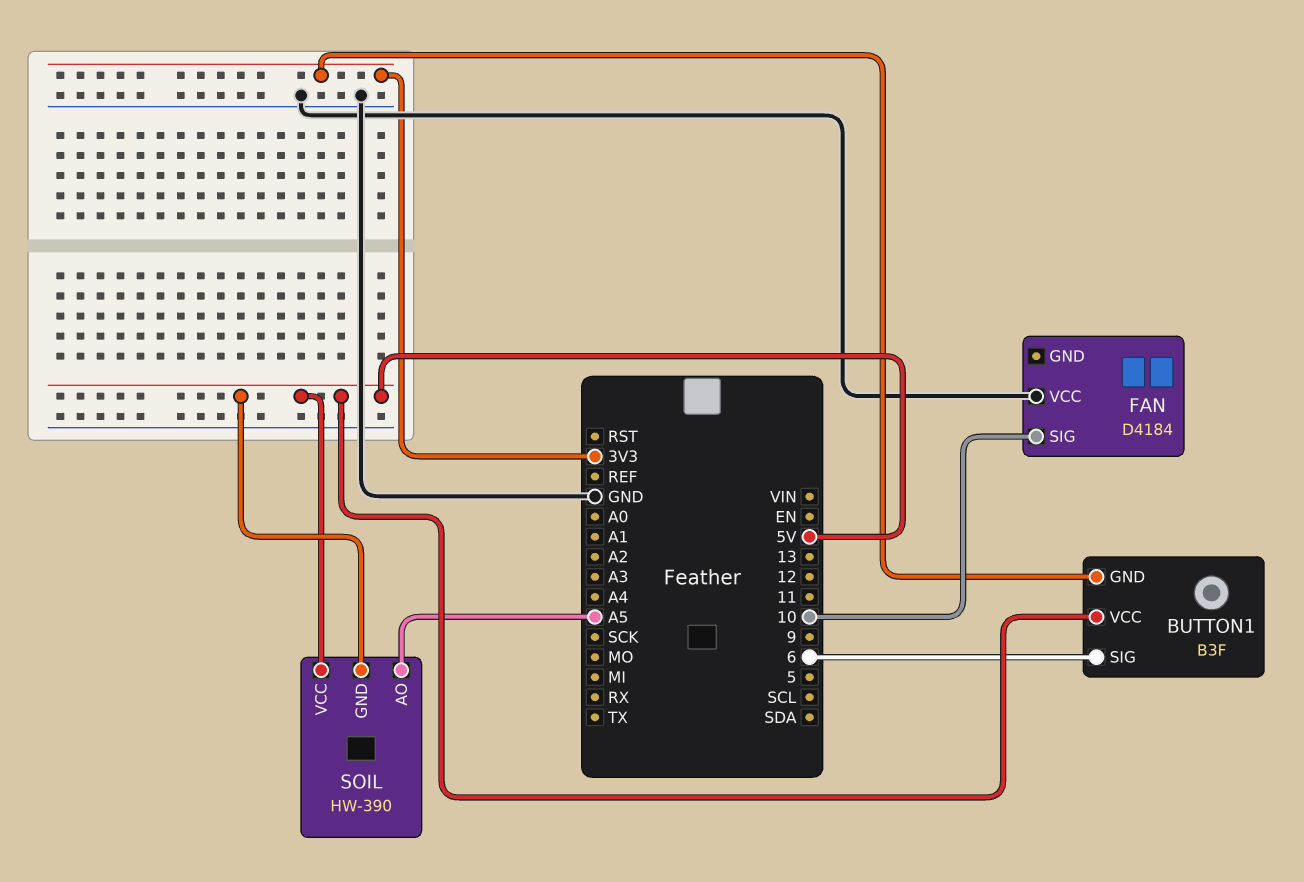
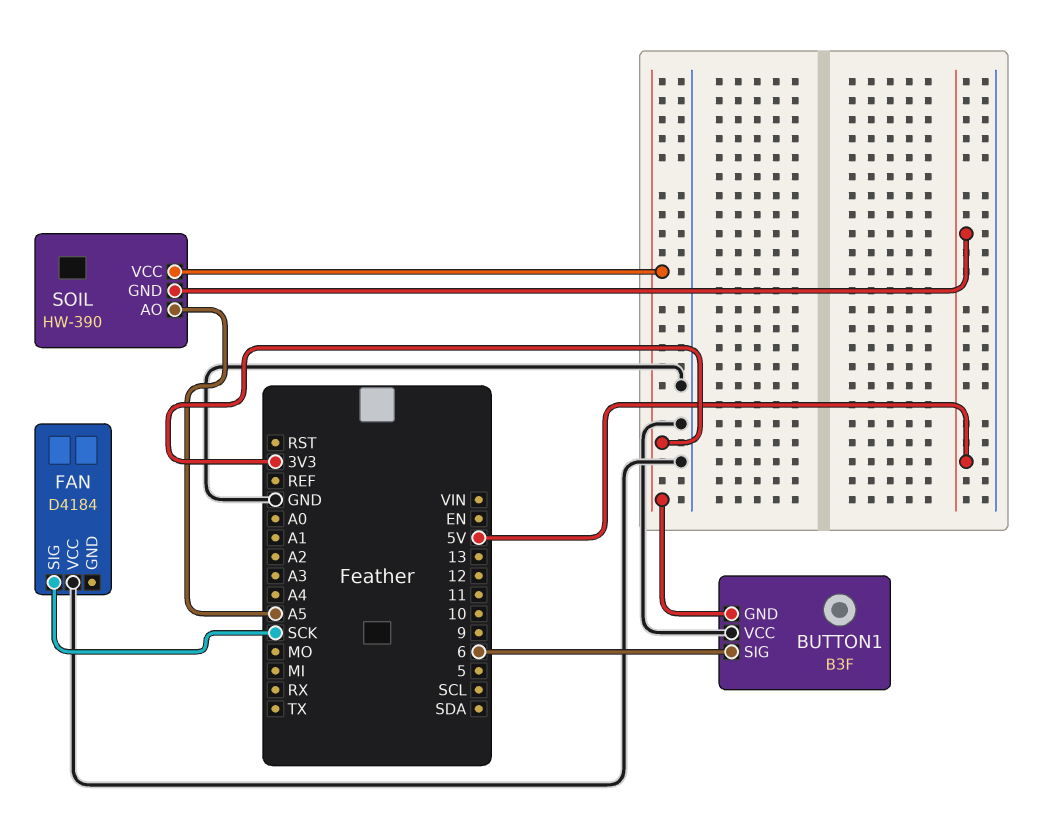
BUTTON1 pin VCC: 5V -> GND
FAN pin SIG: 10 -> SCK
SOIL pin VCC: 5V -> 3V3

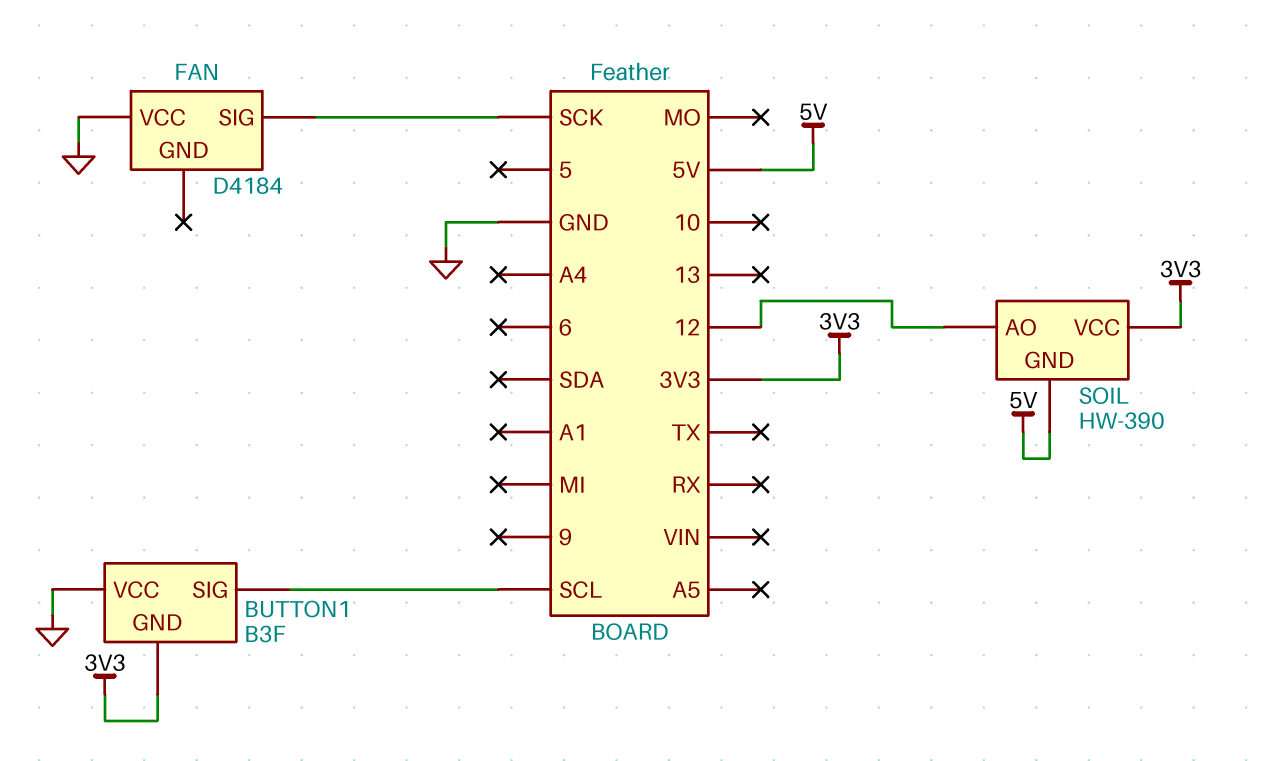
BUTTON1 pin SIG: 6 -> SCL
SOIL pin AO: A5 -> 12

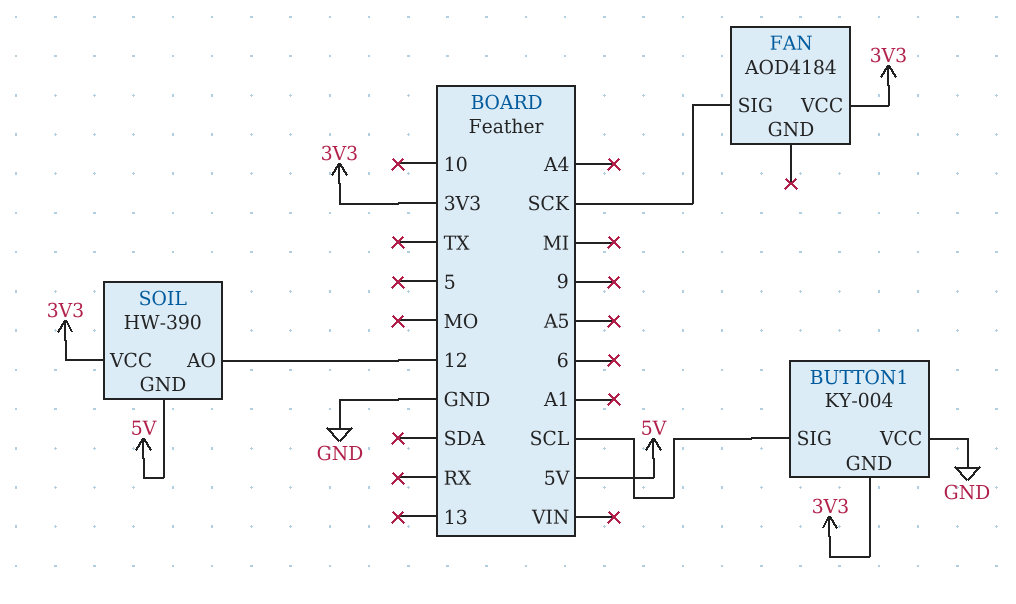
BUTTON1: B3F -> KY-004
FAN: D4184 -> AOD4184
FAN pin VCC: GND -> 3V3

